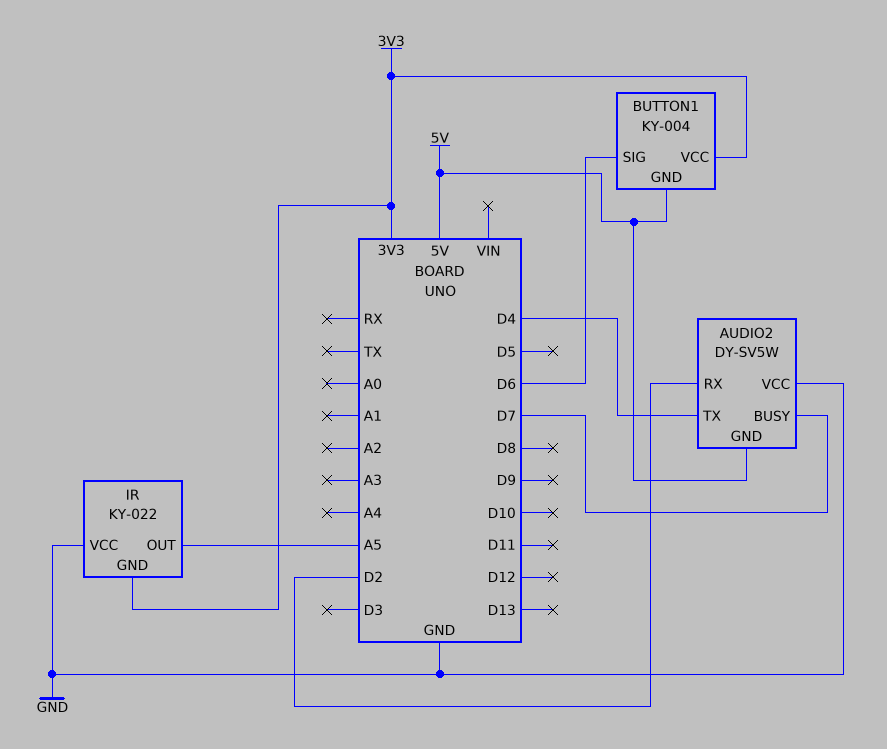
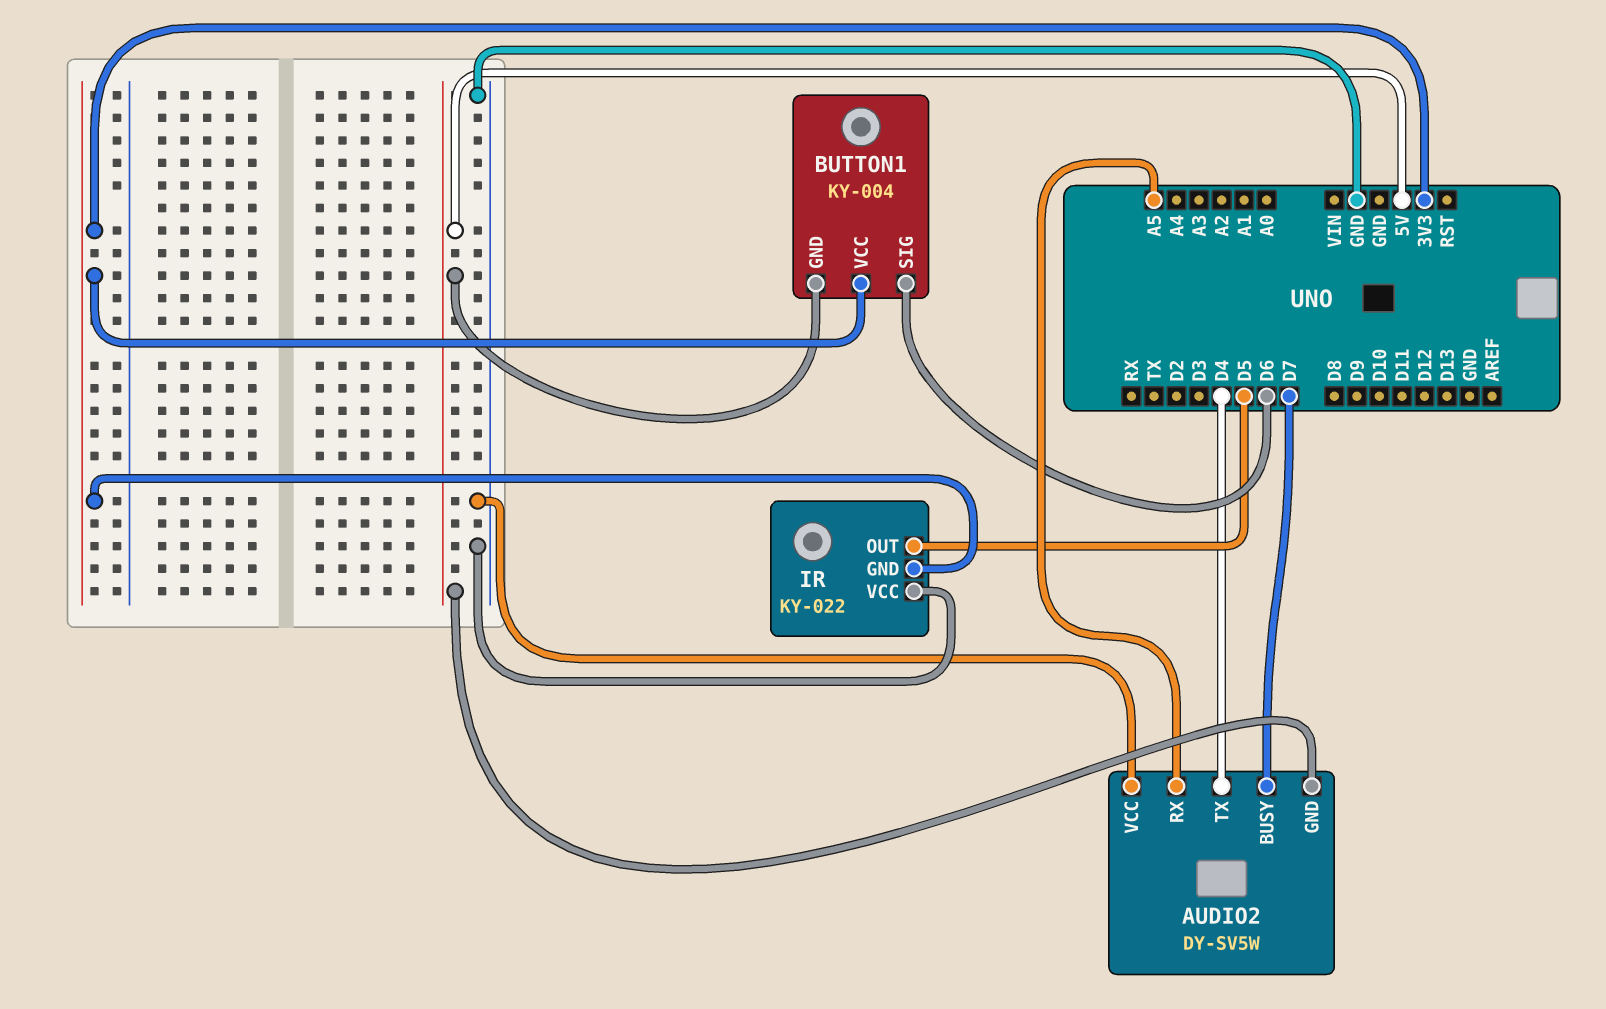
AUDIO2 pin RX: D2 -> A5
IR pin OUT: A5 -> D5

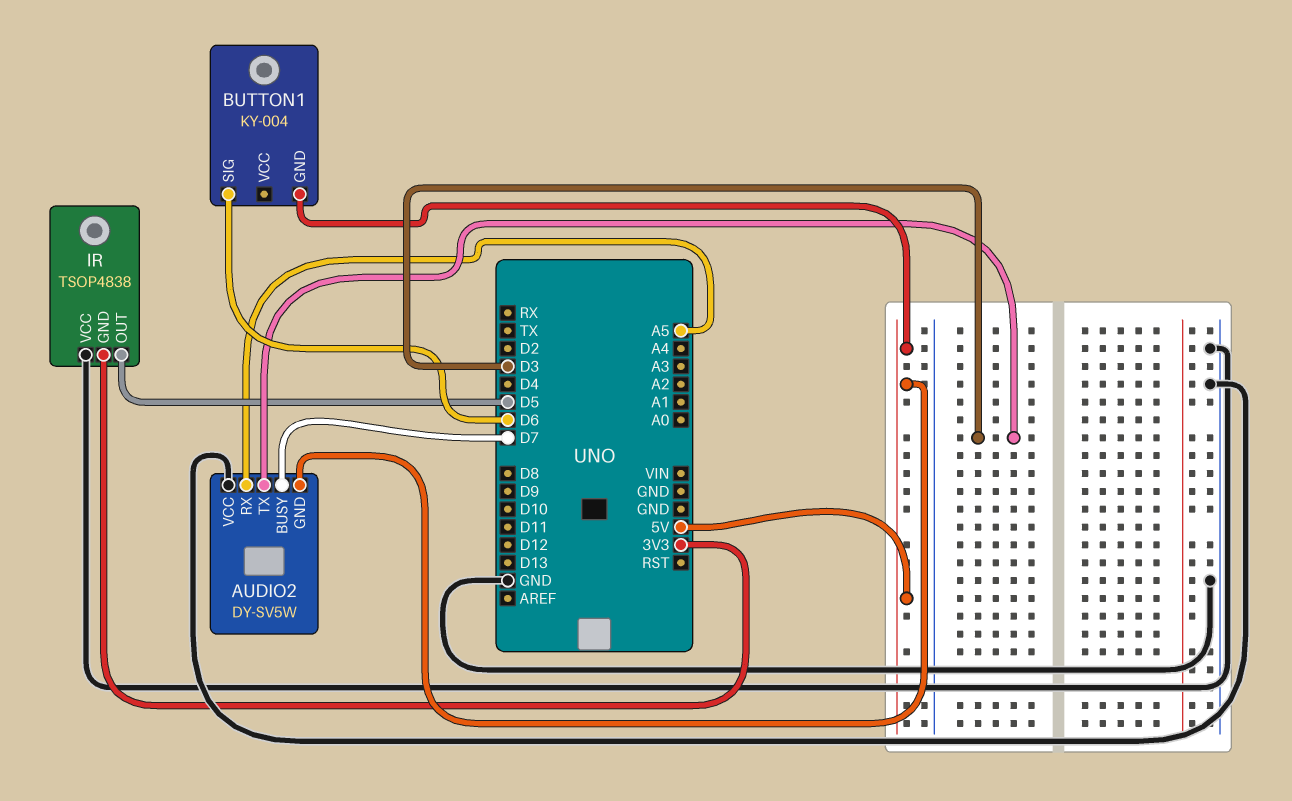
AUDIO2 pin TX: D4 -> D3
BUTTON1 pin VCC: 3V3 -> none
IR: KY-022 -> TSOP4838

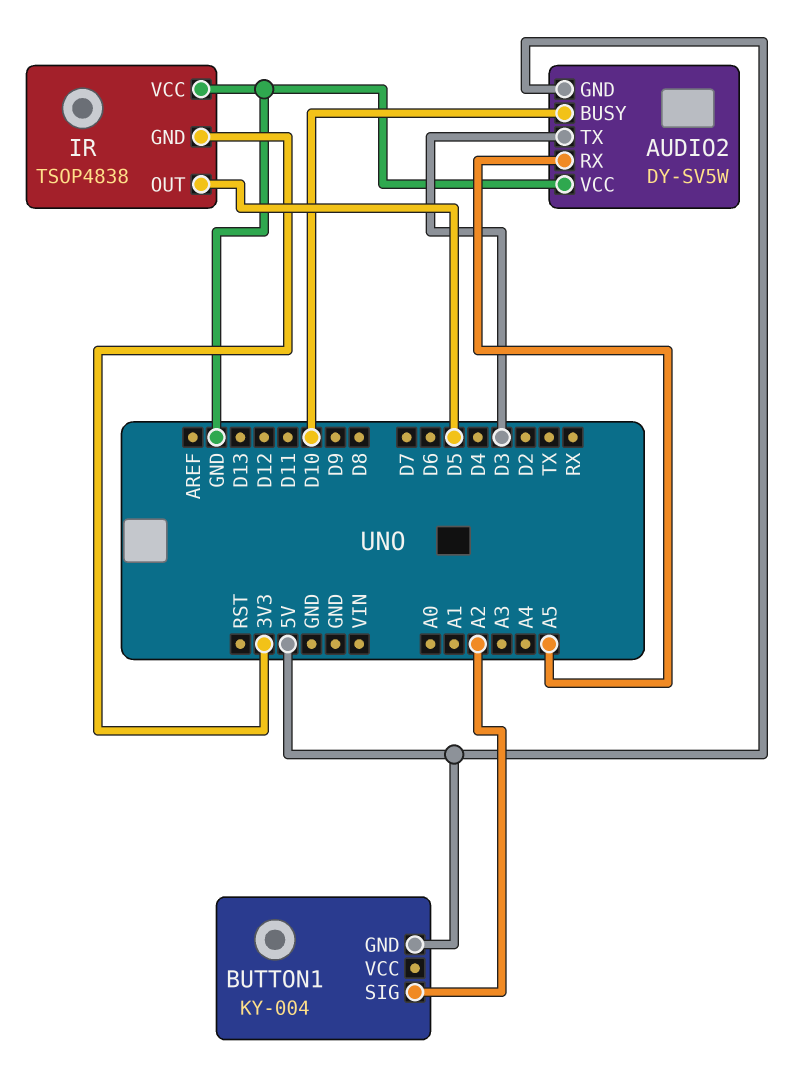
AUDIO2 pin BUSY: D7 -> D10
BUTTON1 pin SIG: D6 -> A2

